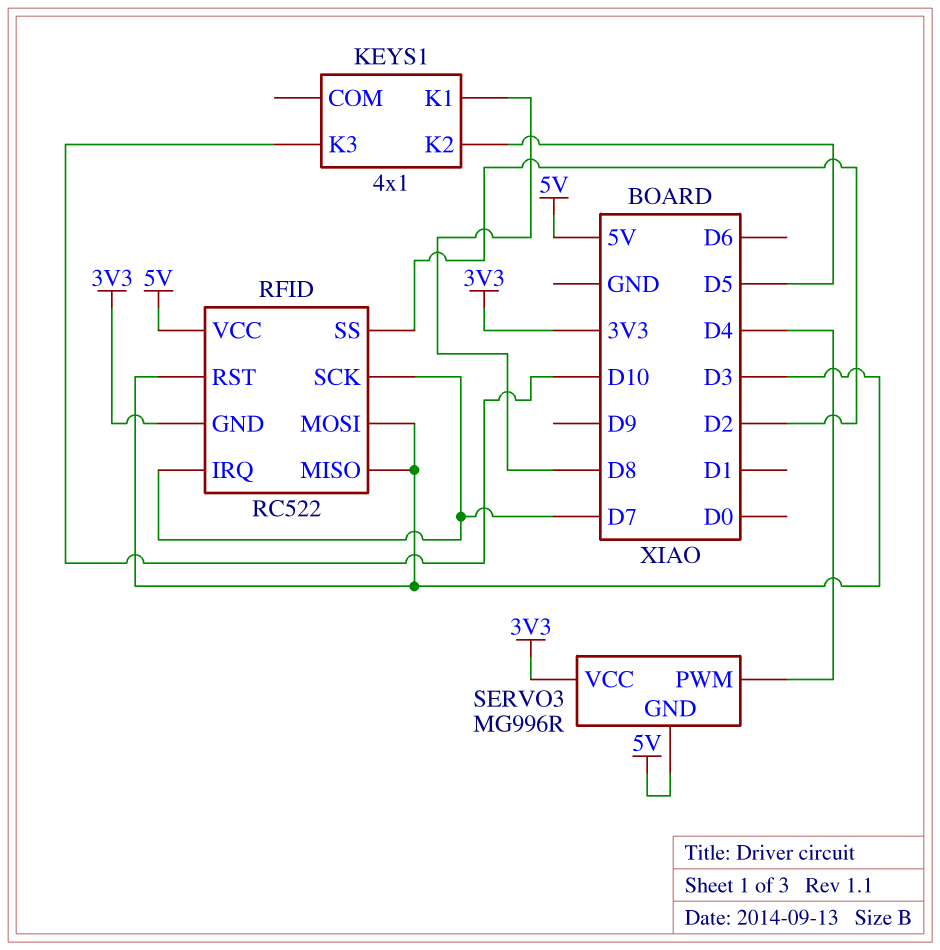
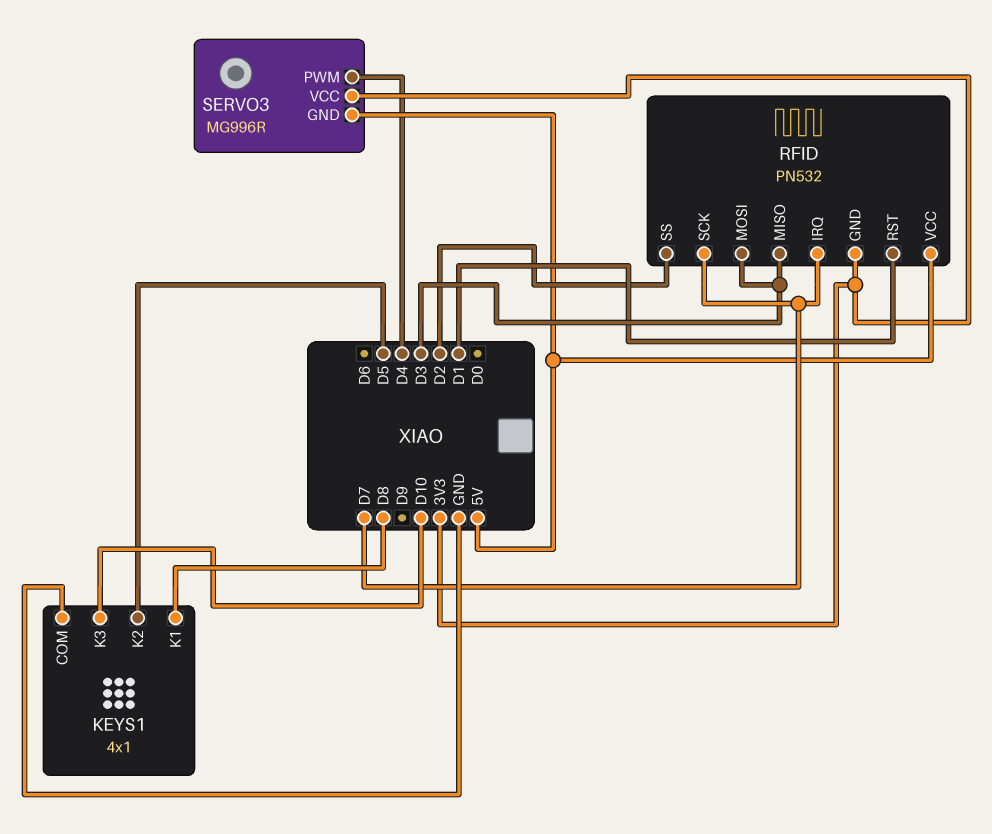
KEYS1 pin COM: none -> GND
RFID: RC522 -> PN532
RFID pin RST: D3 -> D1

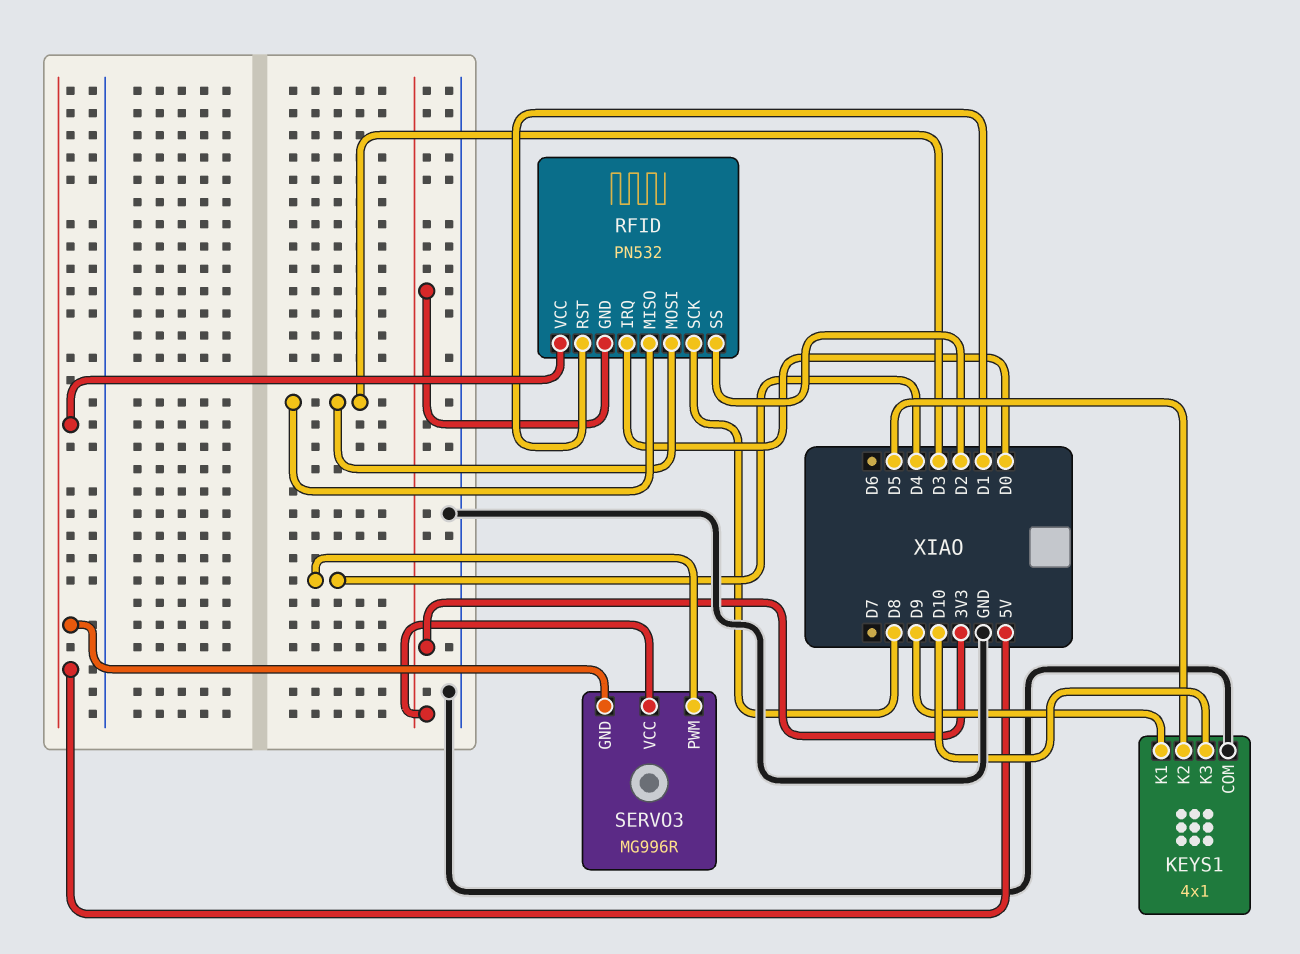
KEYS1 pin K1: D8 -> D9
RFID pin IRQ: D7 -> D0
RFID pin SCK: D7 -> D8

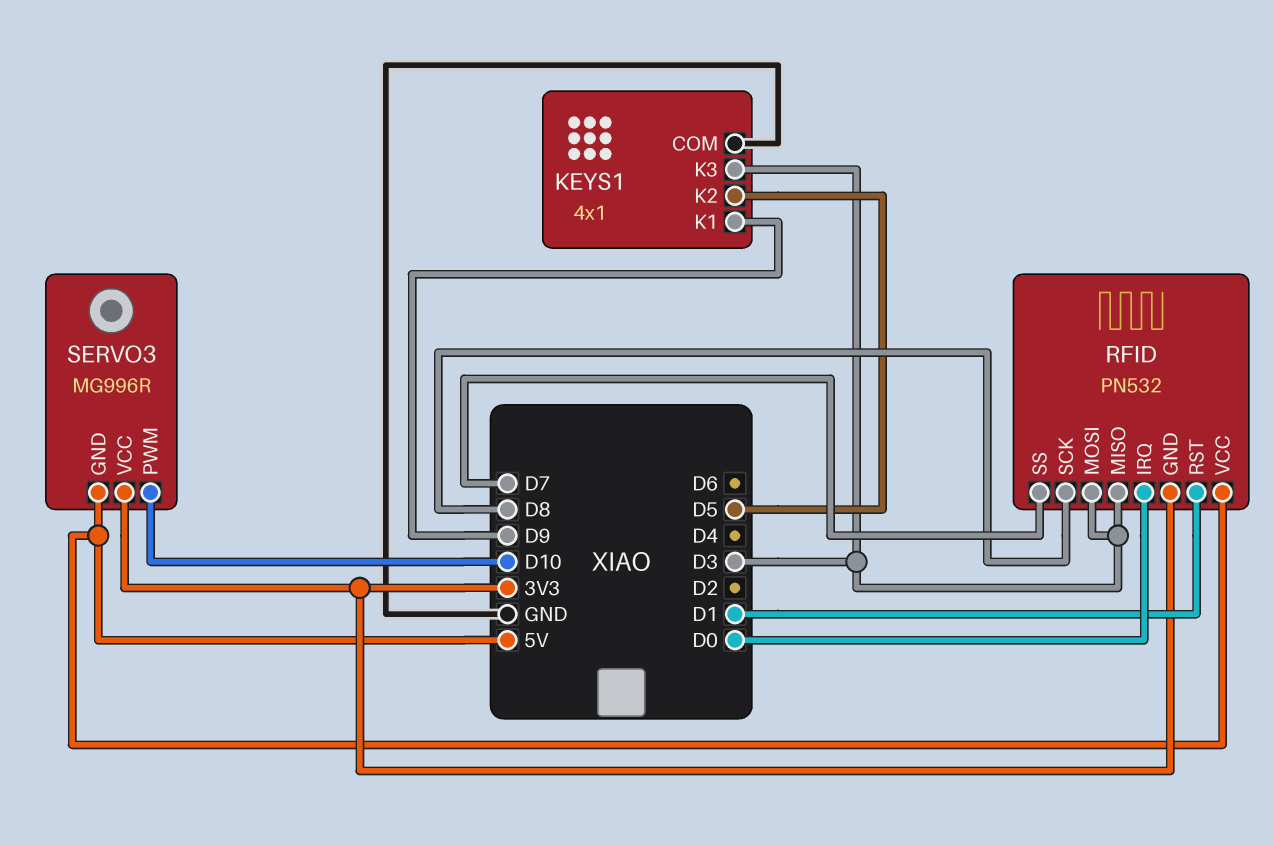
KEYS1 pin K3: D10 -> D3
RFID pin SS: D2 -> D7
SERVO3 pin PWM: D4 -> D10

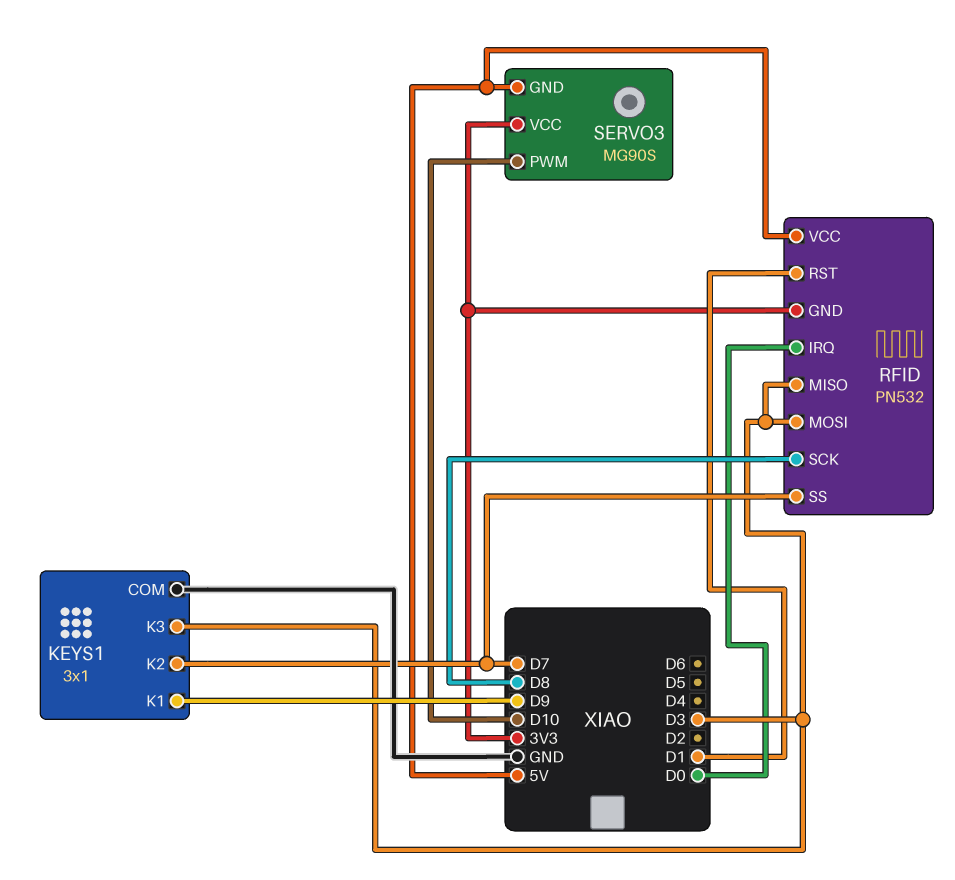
KEYS1: 4x1 -> 3x1
KEYS1 pin K2: D5 -> D7
SERVO3: MG996R -> MG90S

